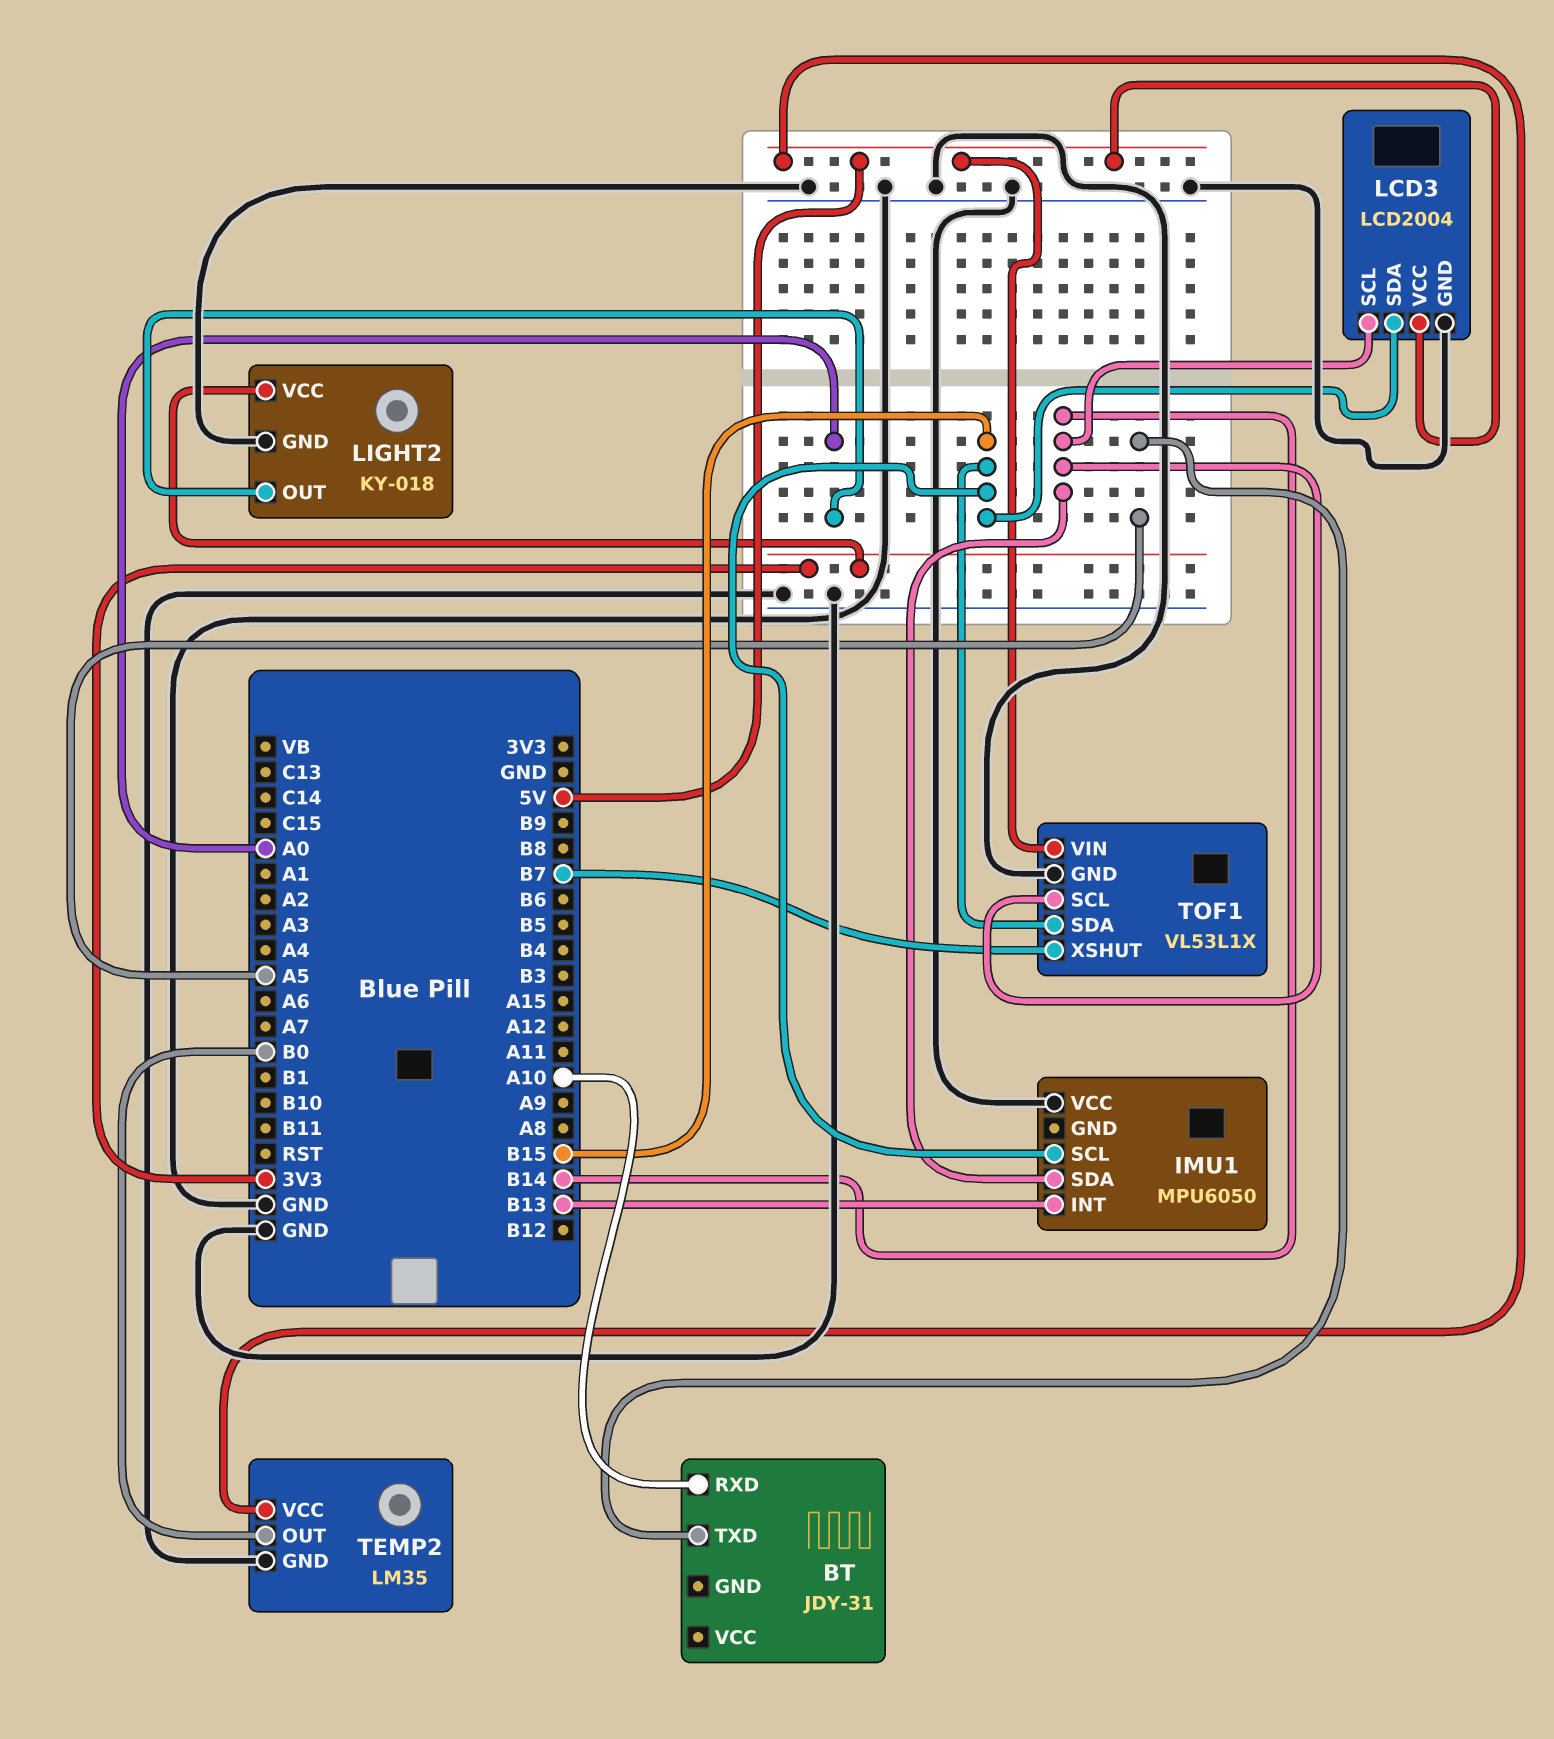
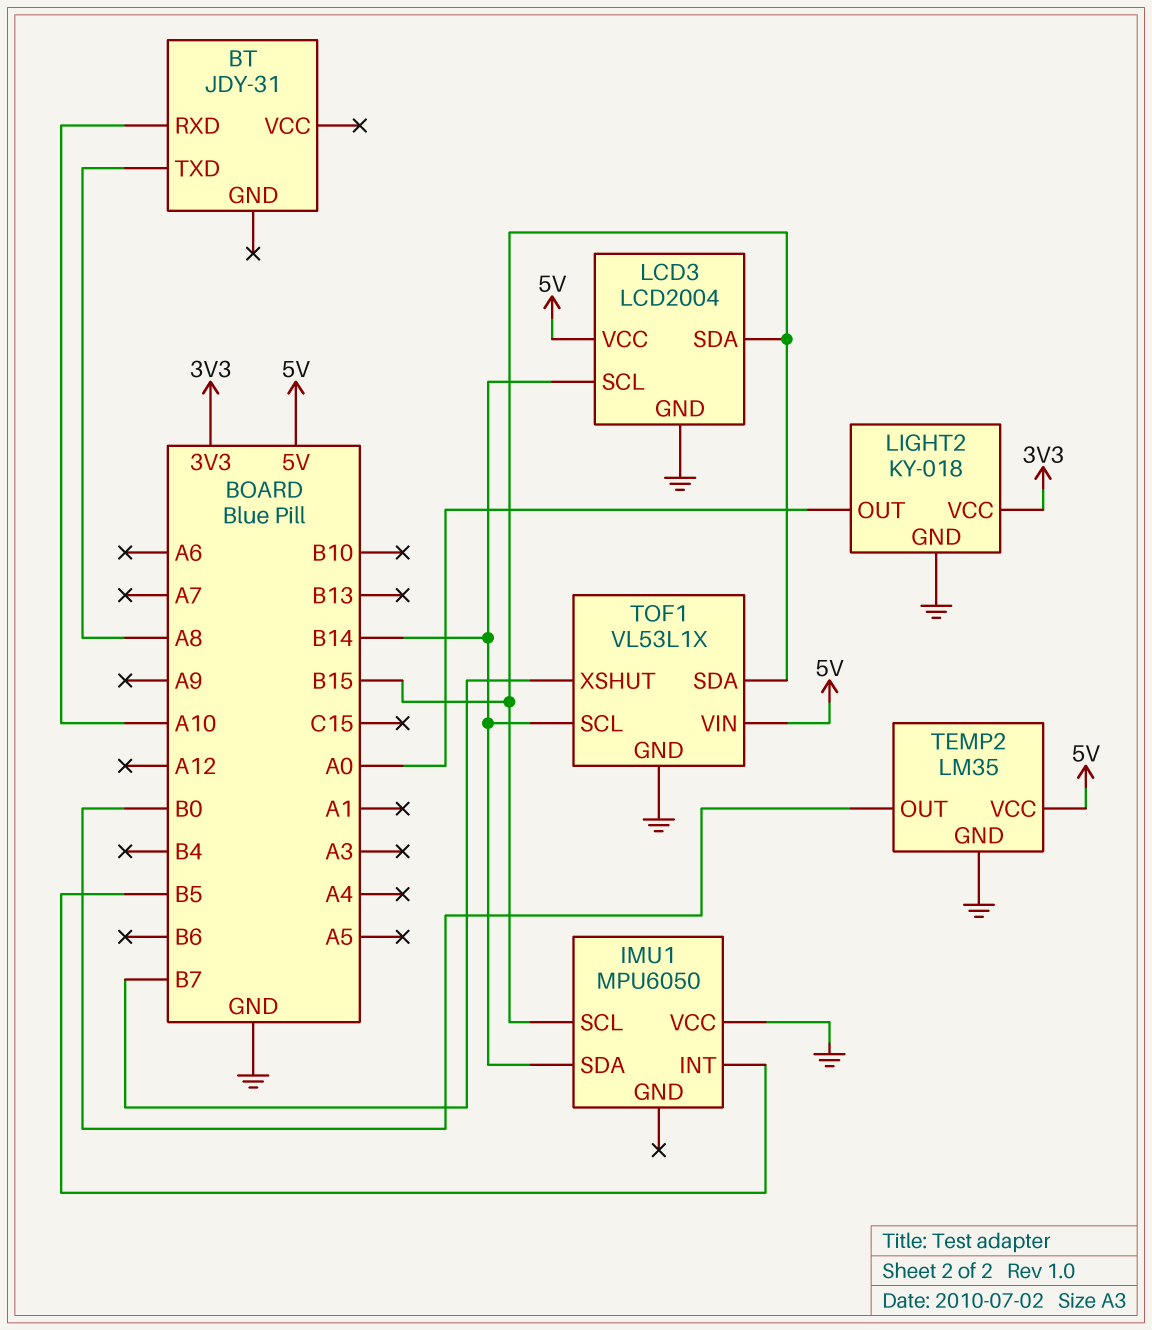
BT pin TXD: A5 -> A8
IMU1 pin INT: B13 -> B5

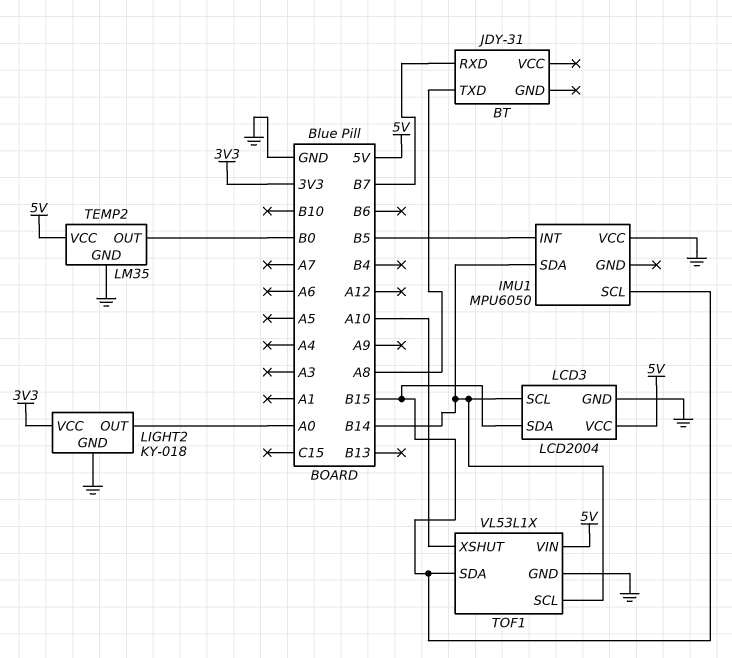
BT pin RXD: A10 -> B7
TOF1 pin XSHUT: B7 -> A10

